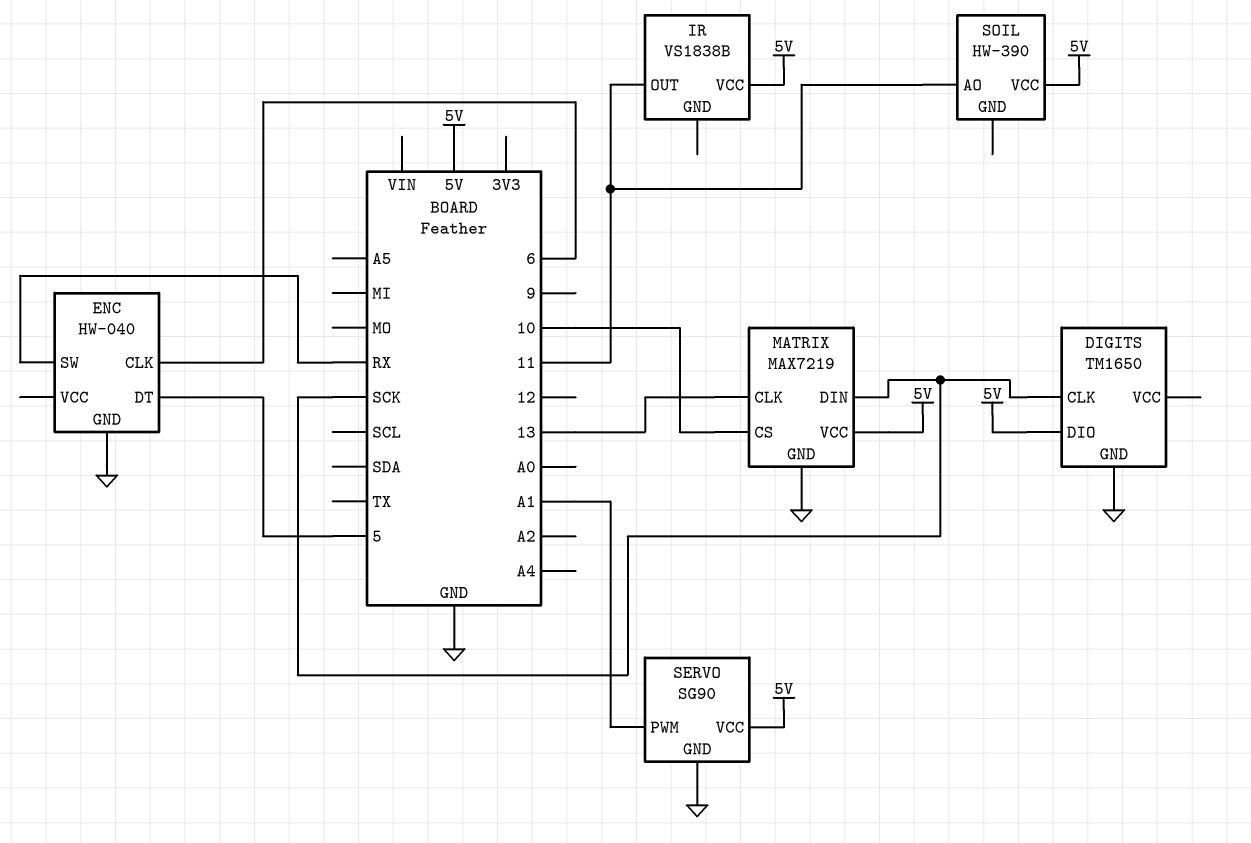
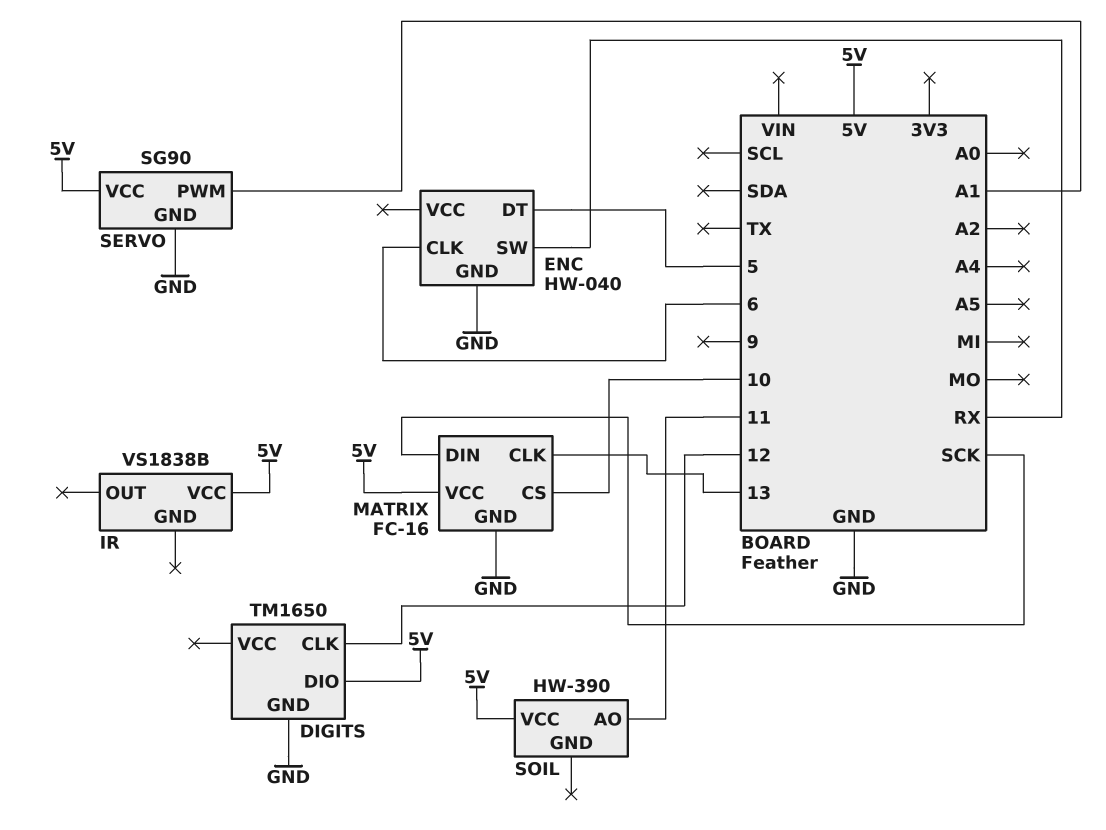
DIGITS pin CLK: SCK -> 12
IR pin OUT: 11 -> none
MATRIX: MAX7219 -> FC-16

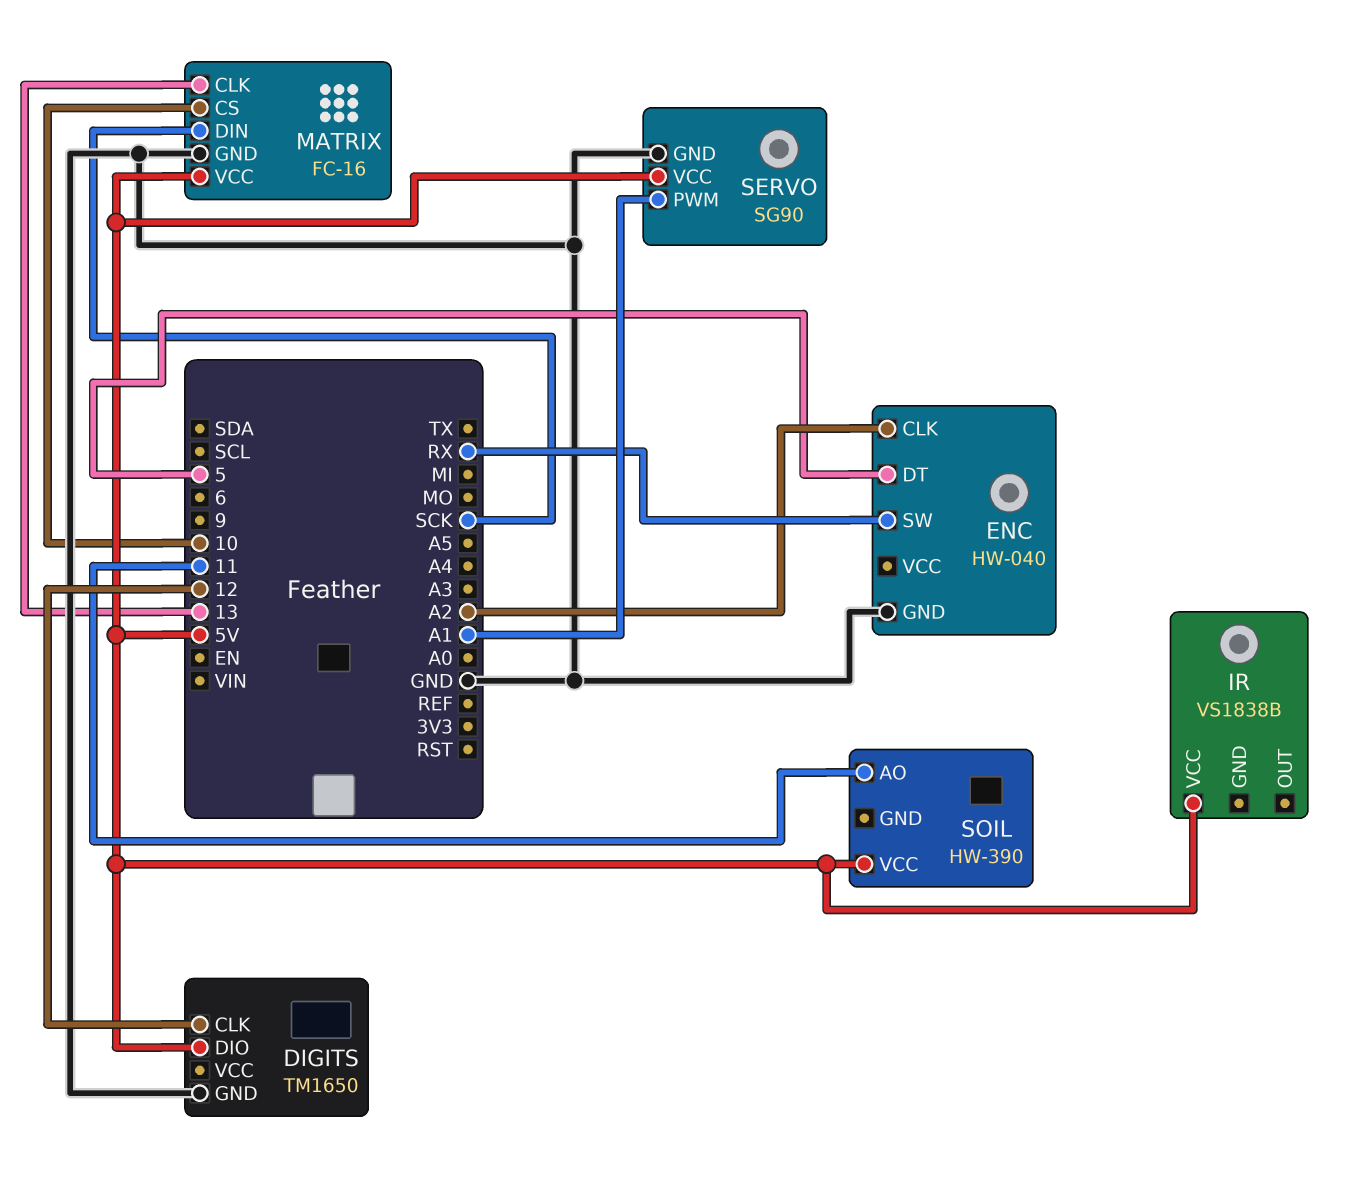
ENC pin CLK: 6 -> A2

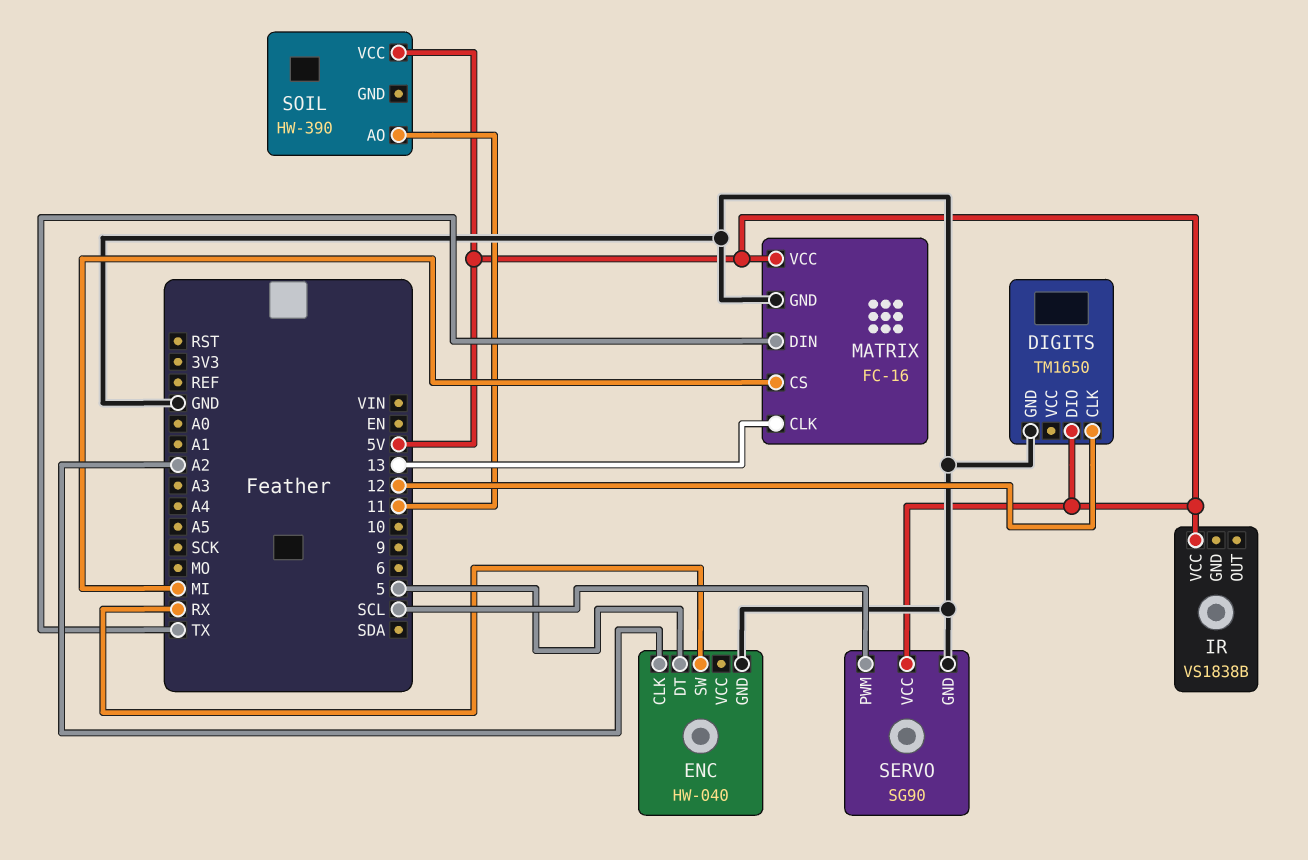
MATRIX pin CS: 10 -> MI
MATRIX pin DIN: SCK -> TX
SERVO pin PWM: A1 -> SCL

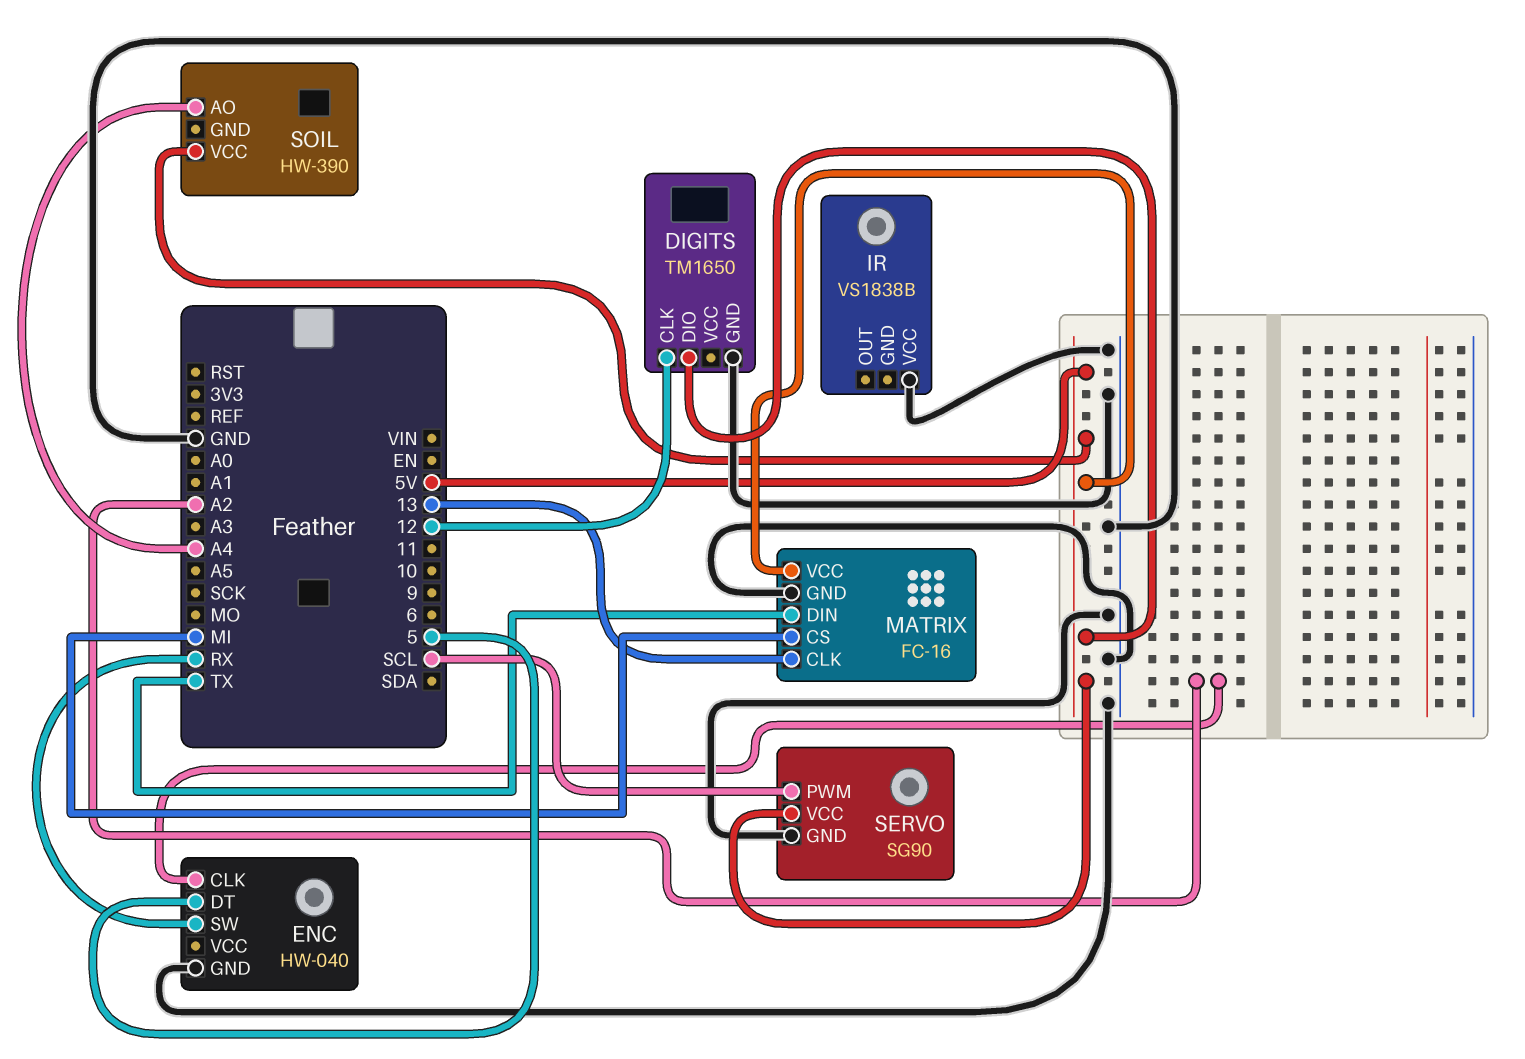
IR pin VCC: 5V -> GND
SOIL pin AO: 11 -> A4

